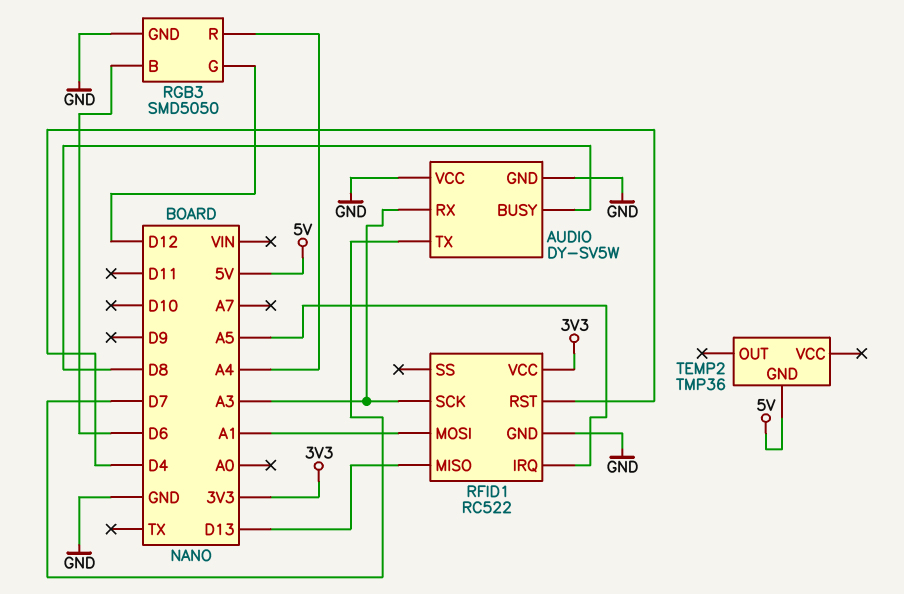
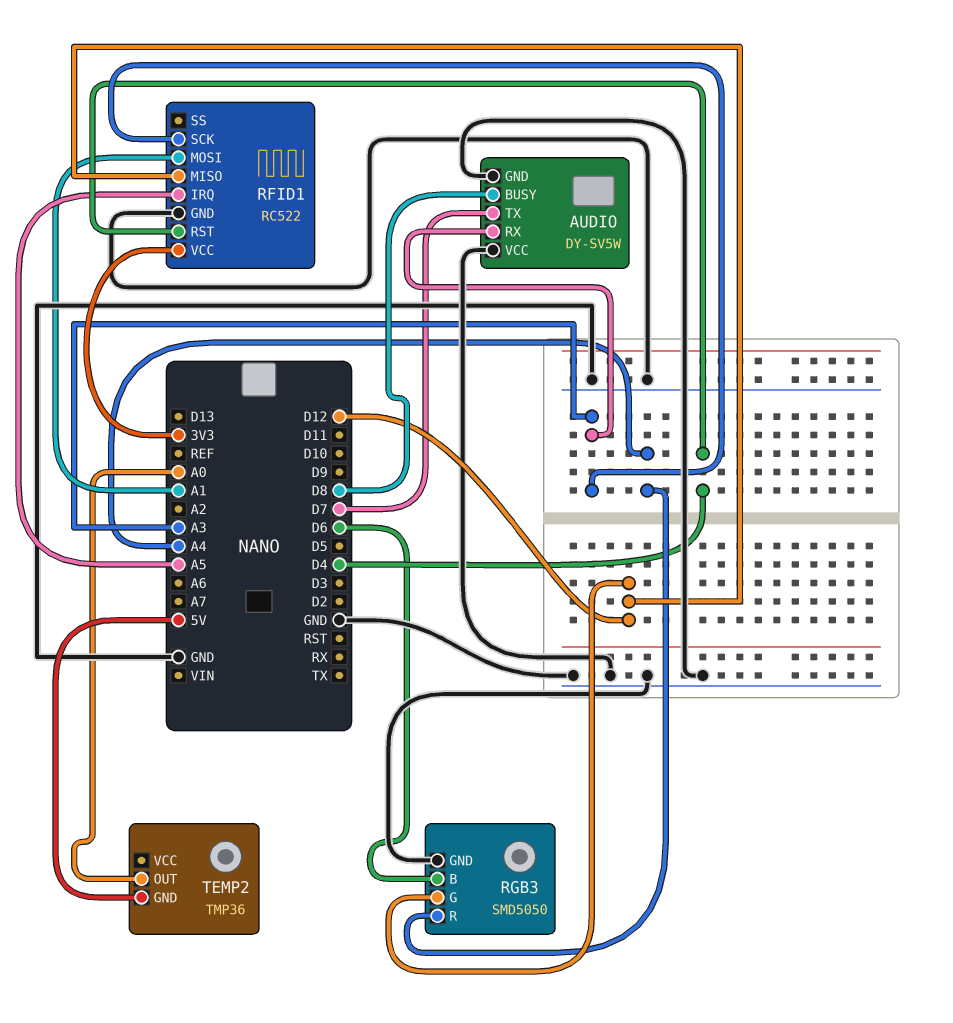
RFID1 pin MISO: D13 -> D12
TEMP2 pin OUT: none -> A0

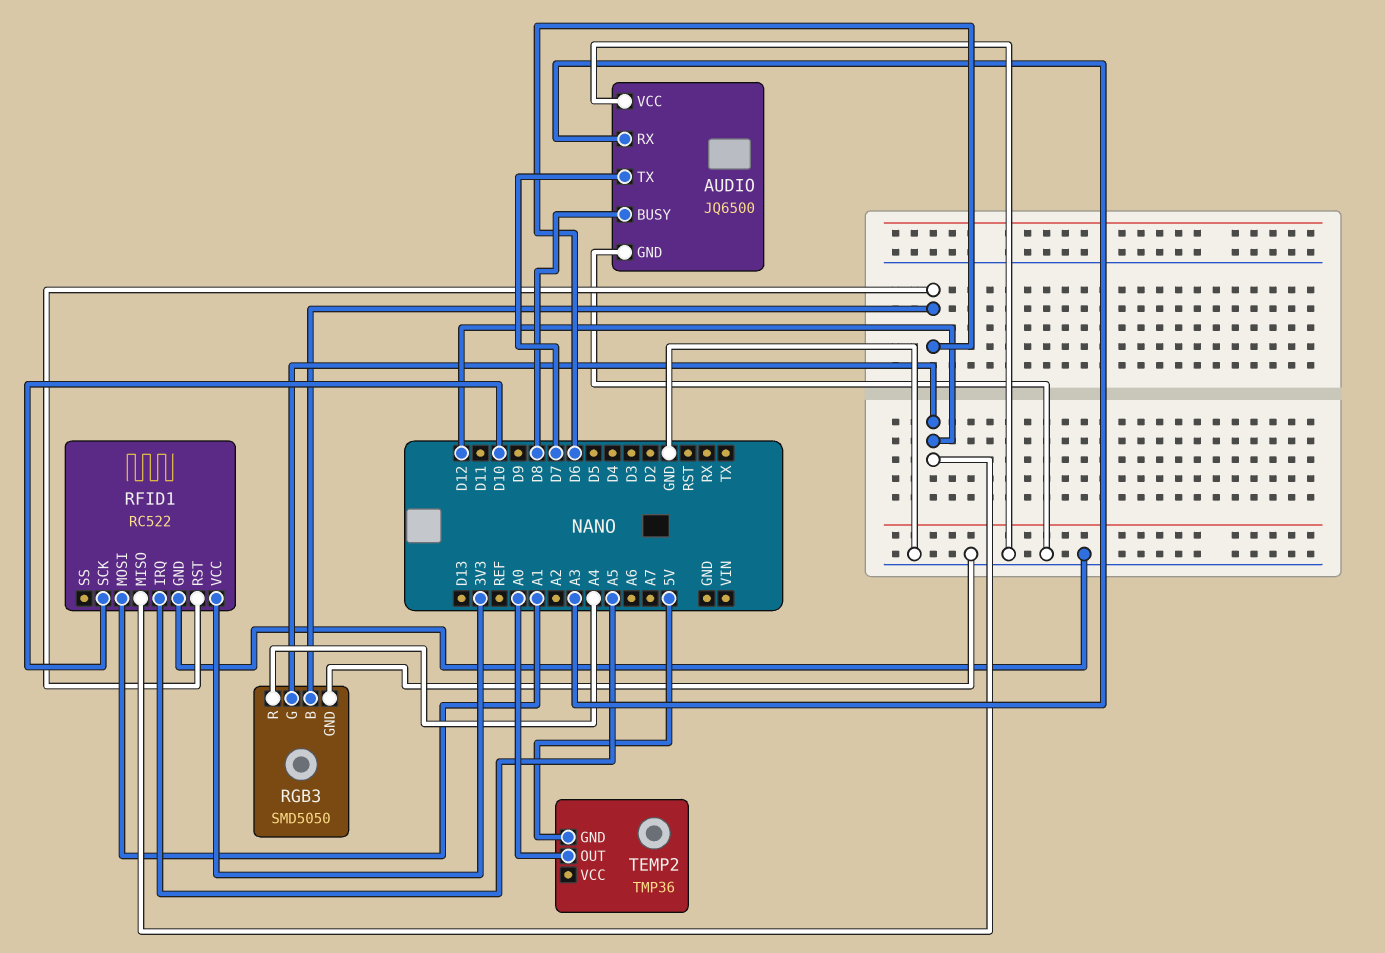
AUDIO: DY-SV5W -> JQ6500
RFID1 pin RST: D4 -> D6
RFID1 pin SCK: A3 -> D10

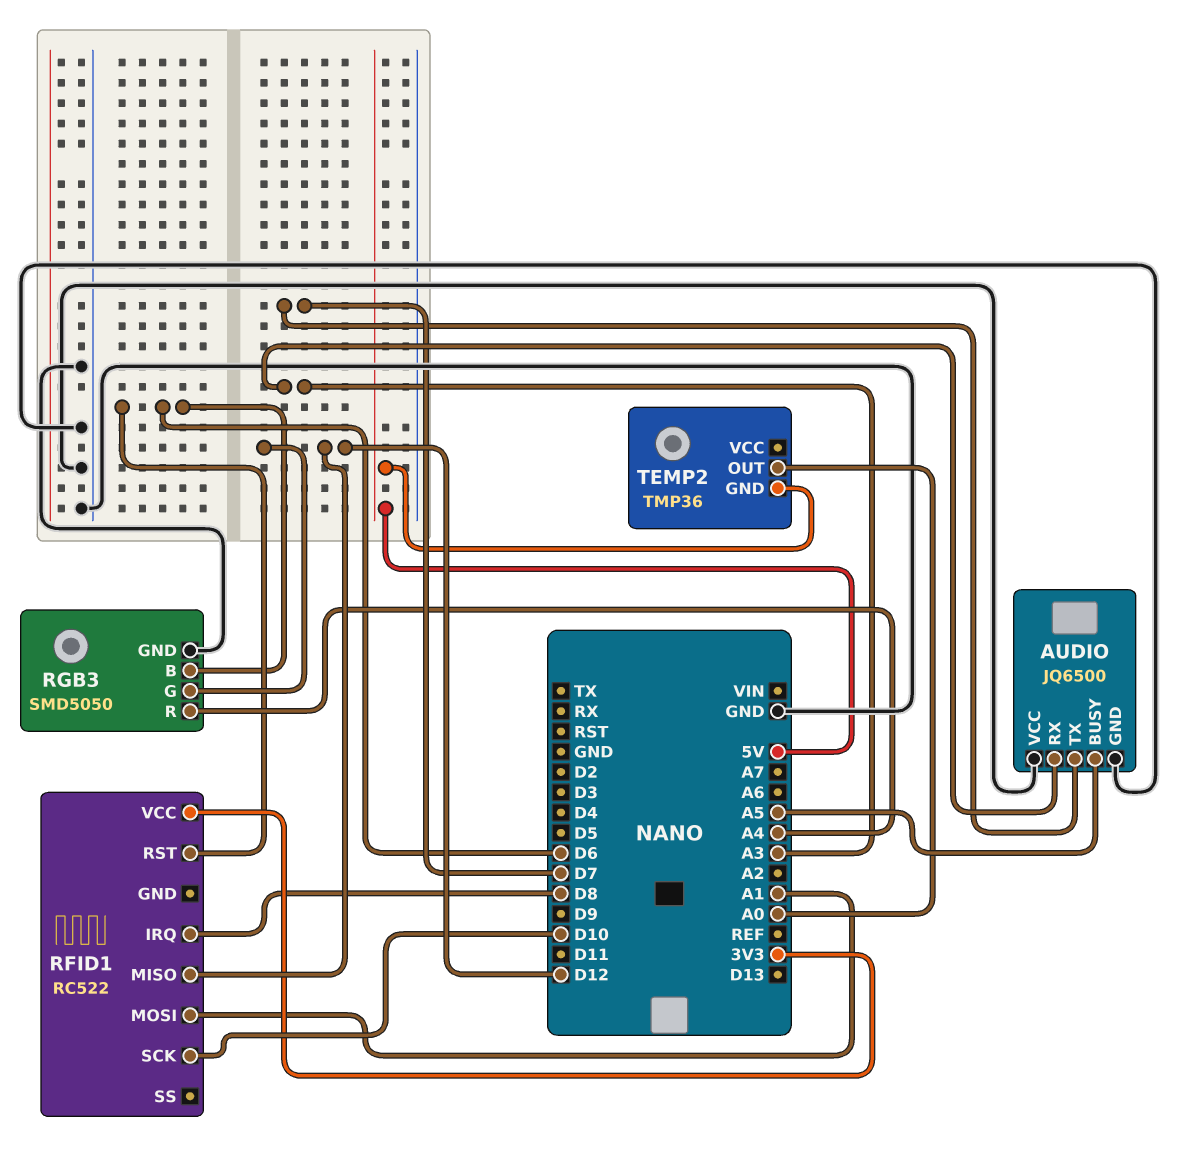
AUDIO pin BUSY: D8 -> A5
RFID1 pin GND: GND -> none
RFID1 pin IRQ: A5 -> D8

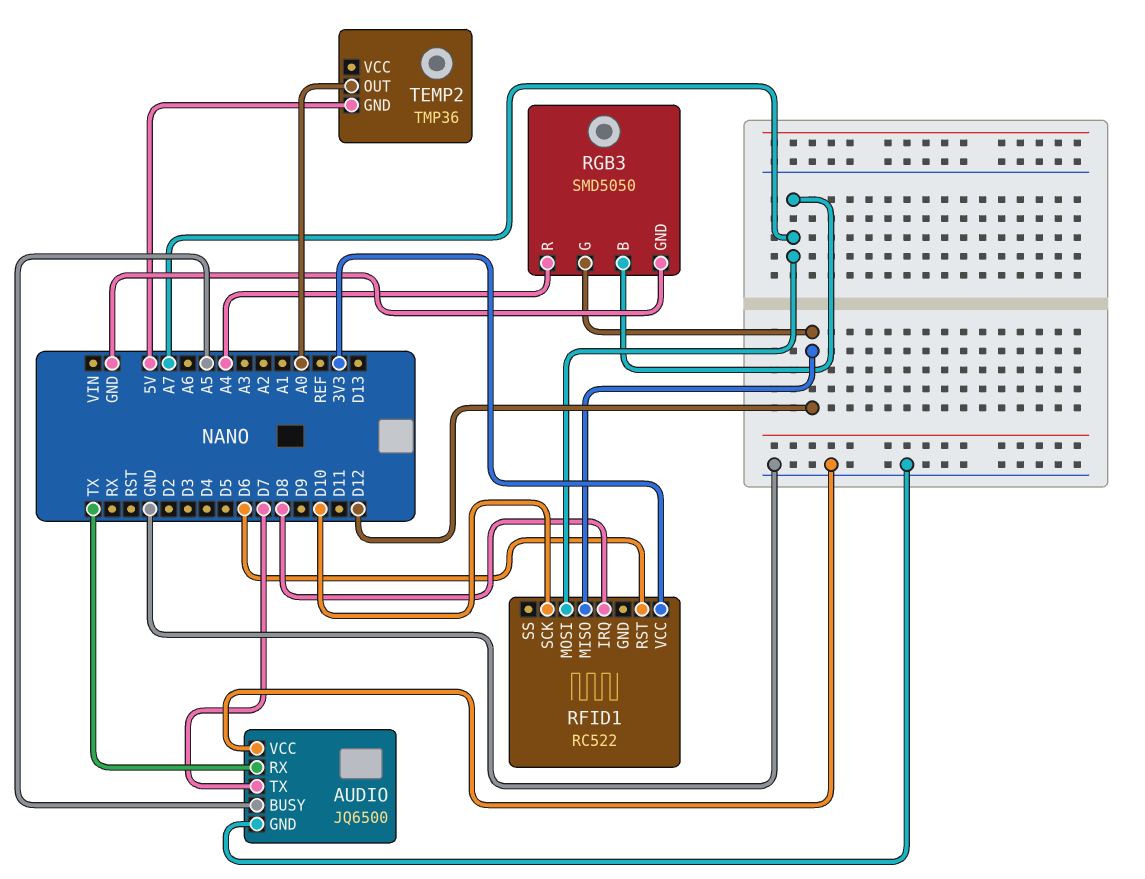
AUDIO pin RX: A3 -> TX
RFID1 pin MOSI: A1 -> A7
RGB3 pin B: D6 -> A7

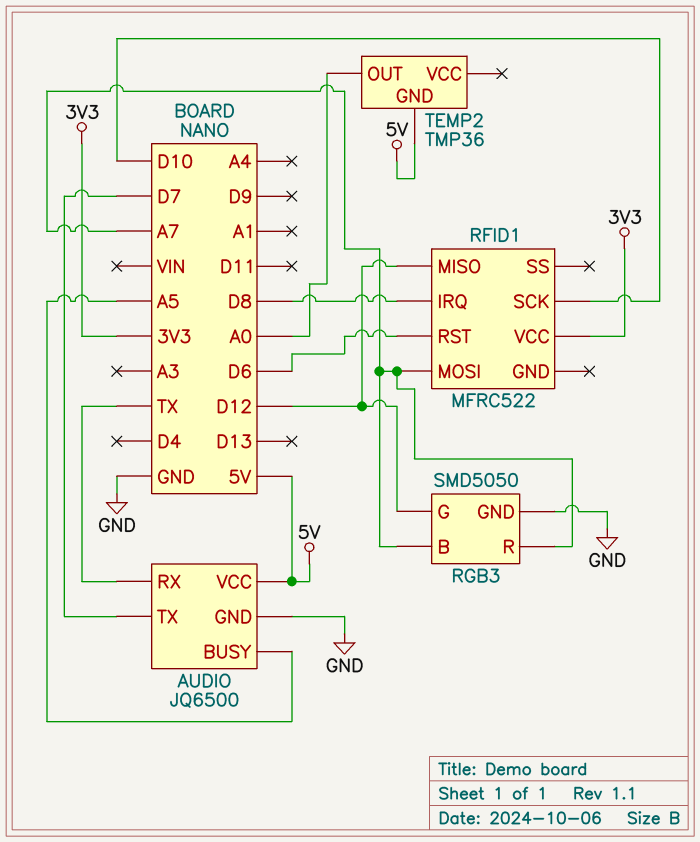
AUDIO pin VCC: GND -> 5V
RFID1: RC522 -> MFRC522
RGB3 pin R: A4 -> A7

